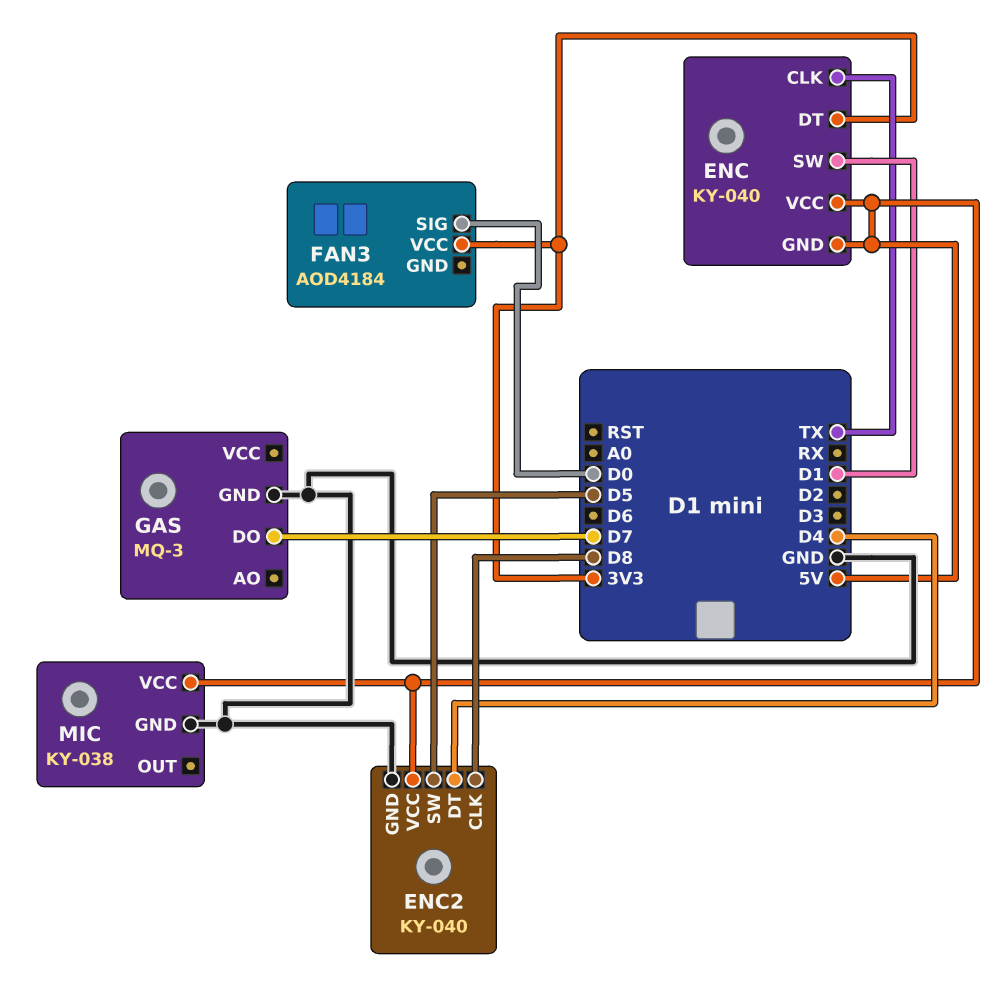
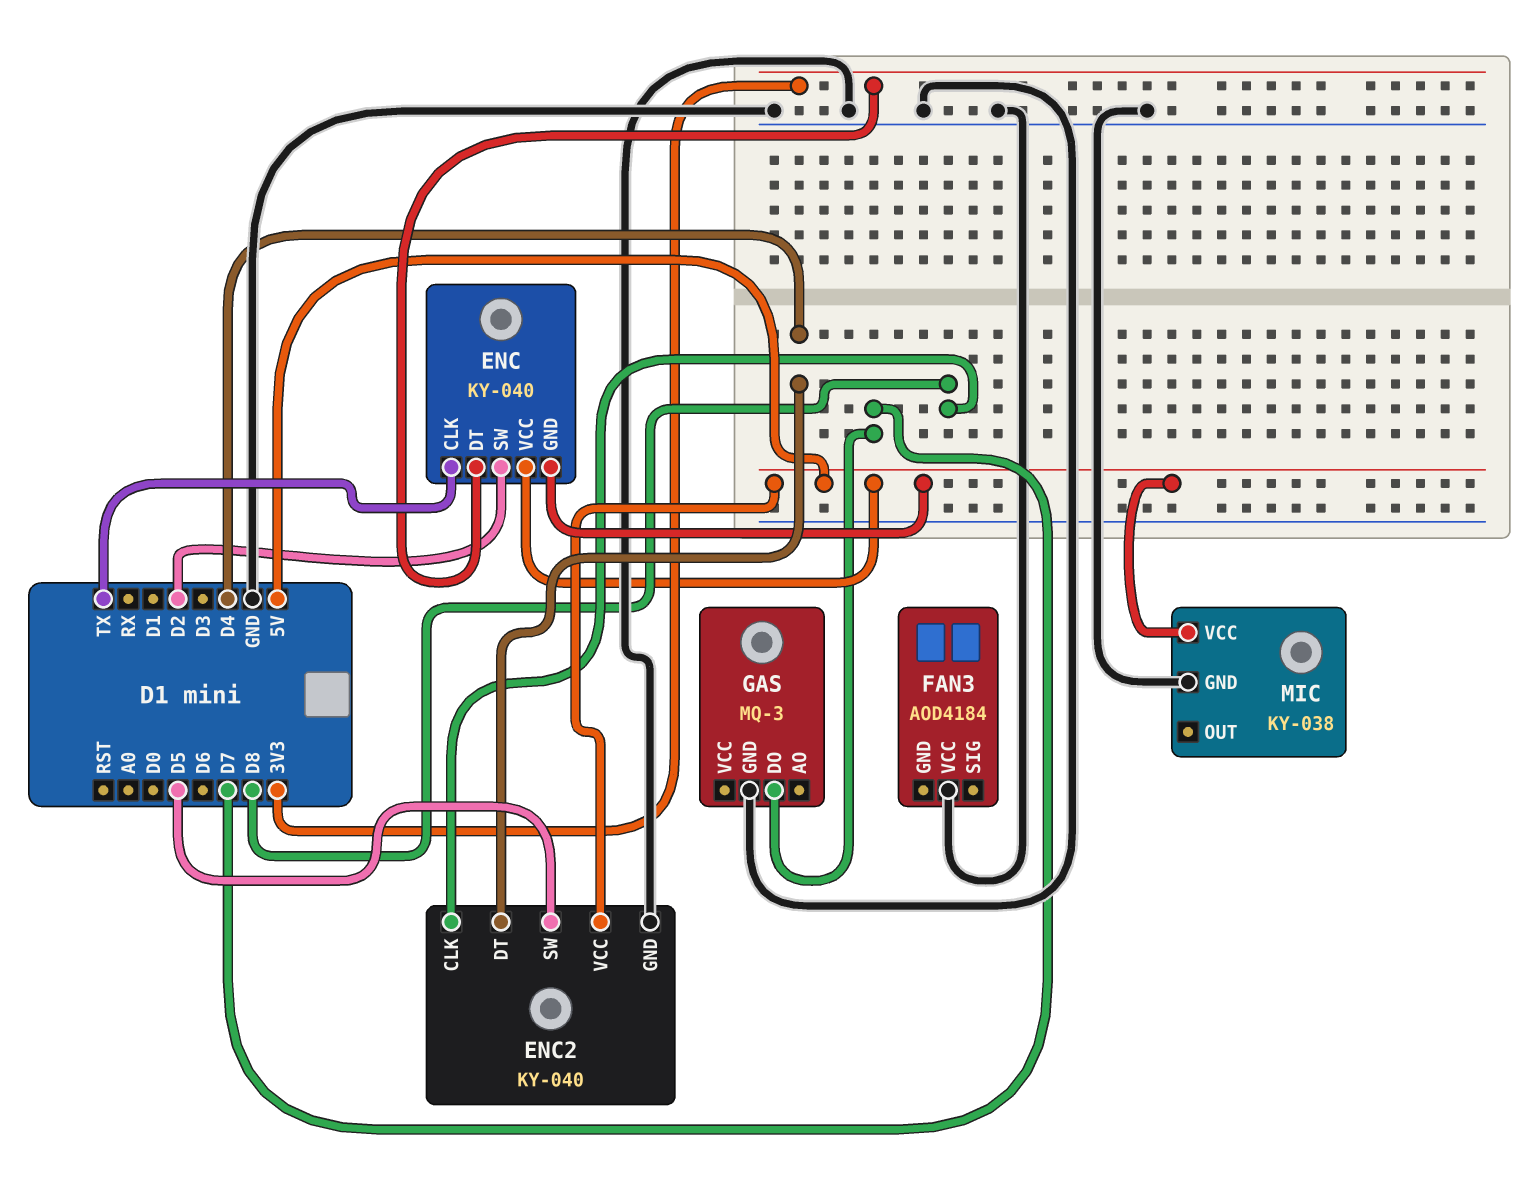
ENC pin SW: D1 -> D2
FAN3 pin SIG: D0 -> none
FAN3 pin VCC: 3V3 -> GND

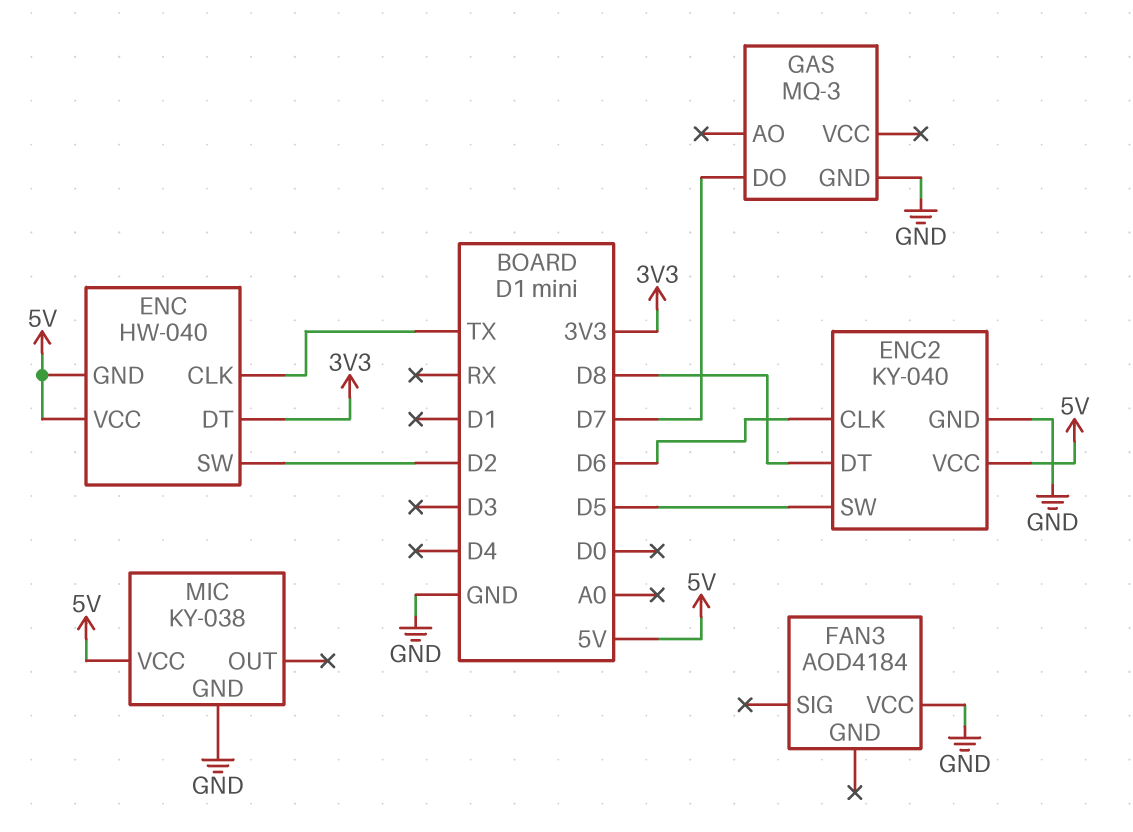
ENC: KY-040 -> HW-040
ENC2 pin CLK: D8 -> D6
ENC2 pin DT: D4 -> D8

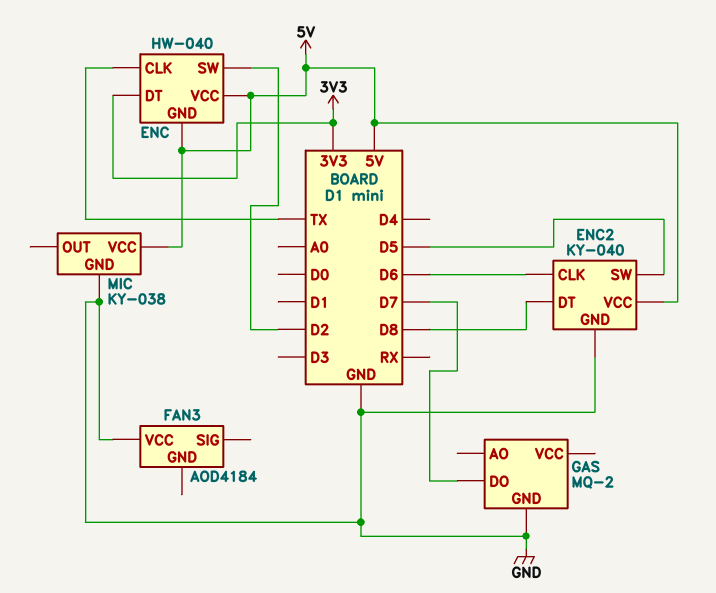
GAS: MQ-3 -> MQ-2

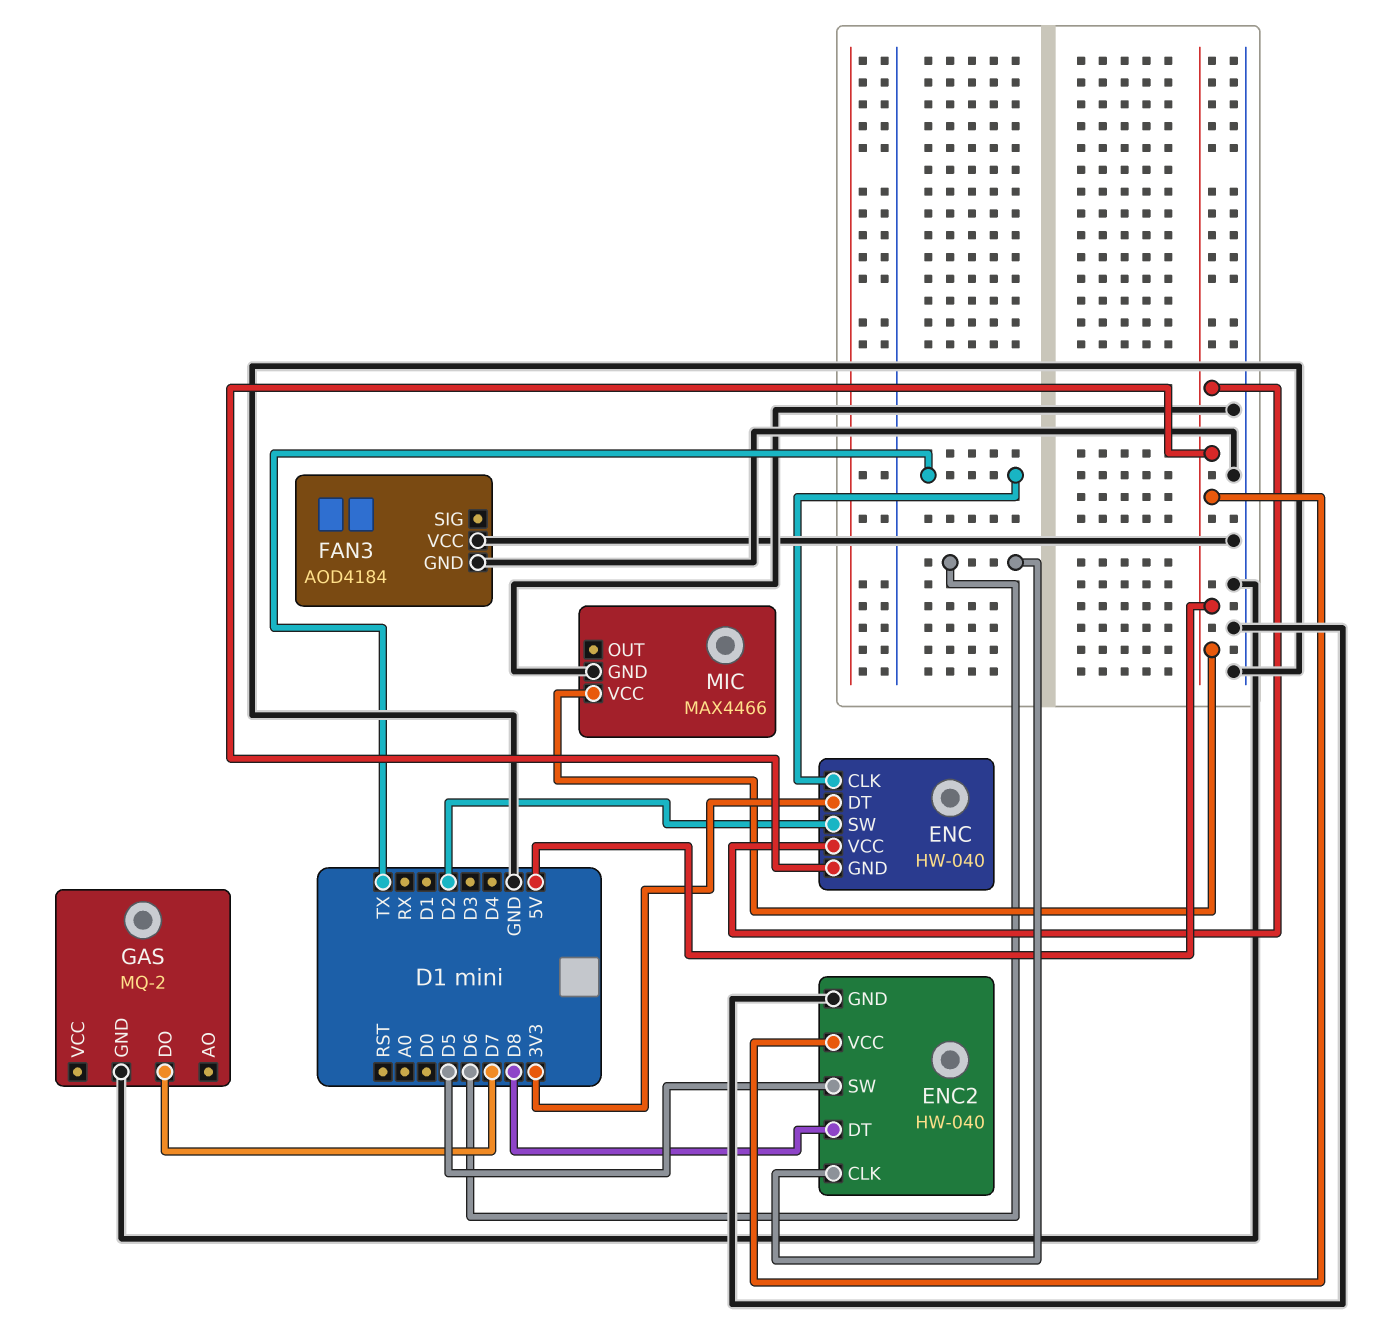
ENC2: KY-040 -> HW-040
FAN3 pin GND: none -> GND
MIC: KY-038 -> MAX4466

